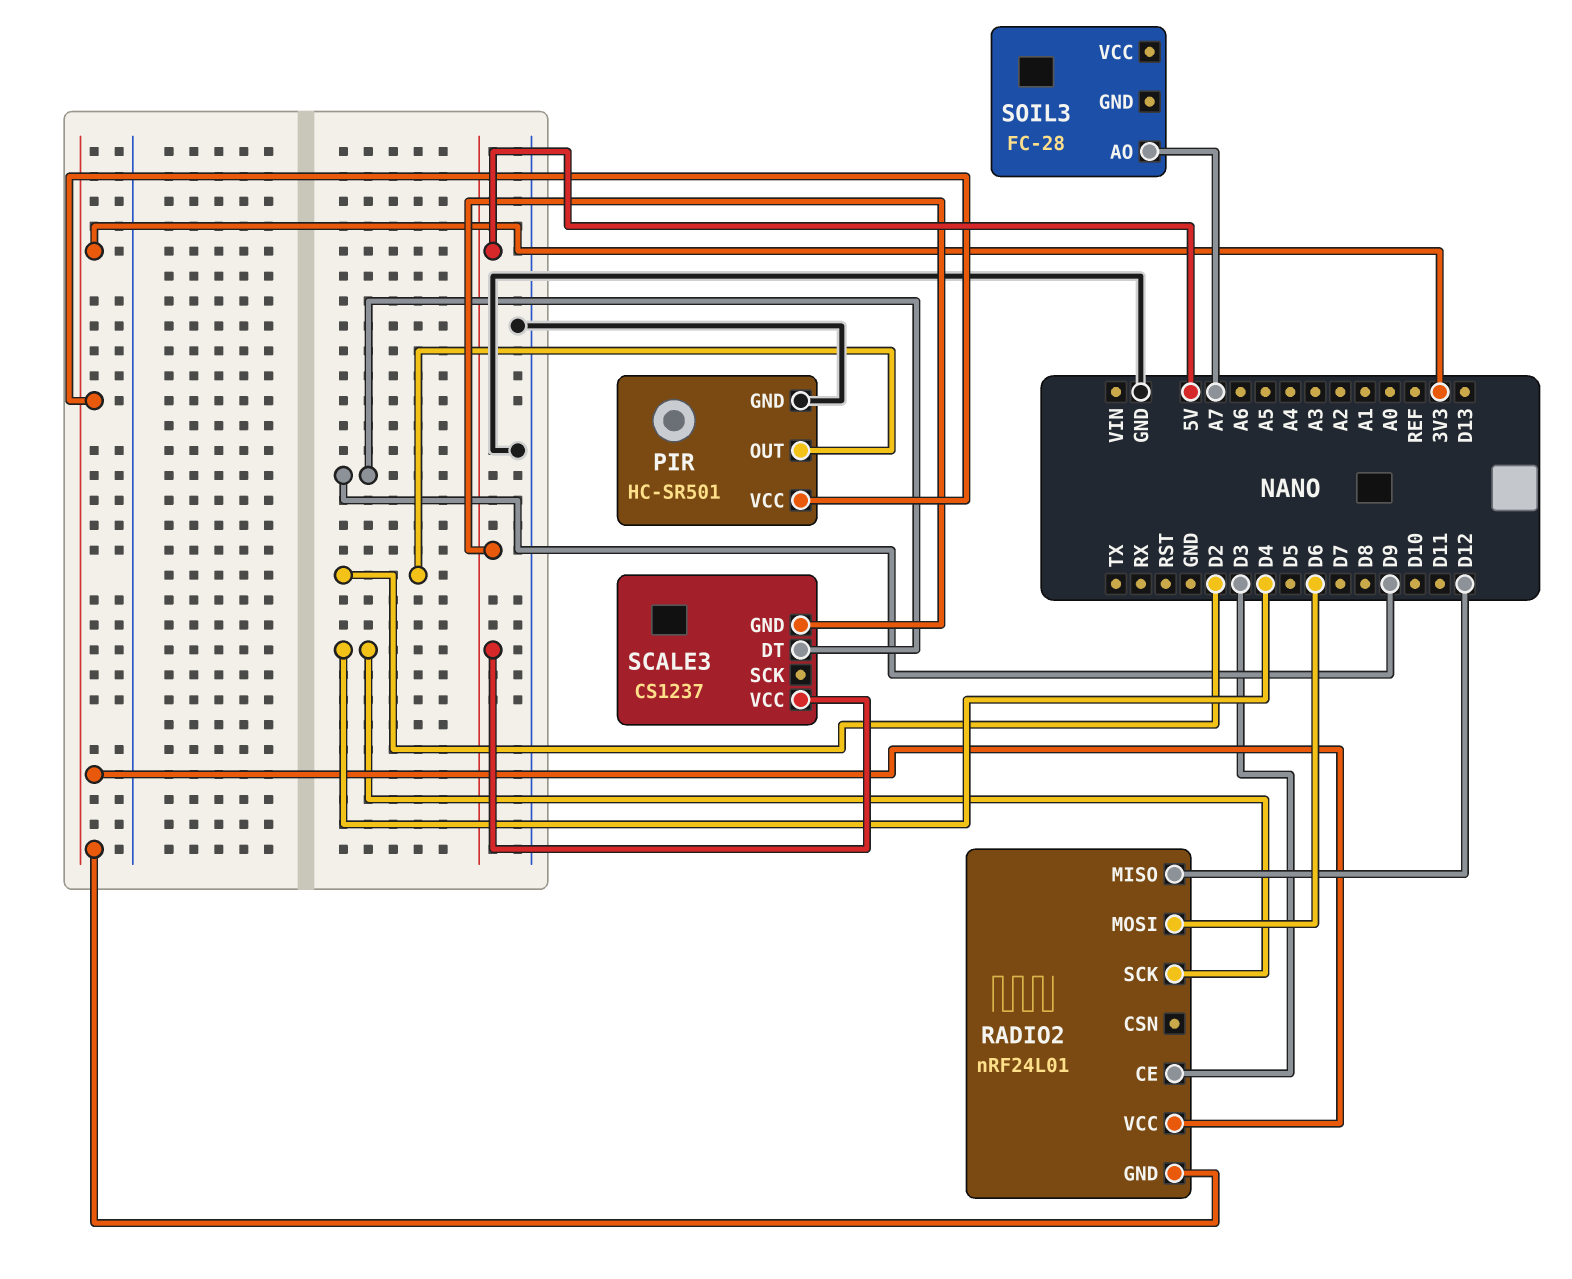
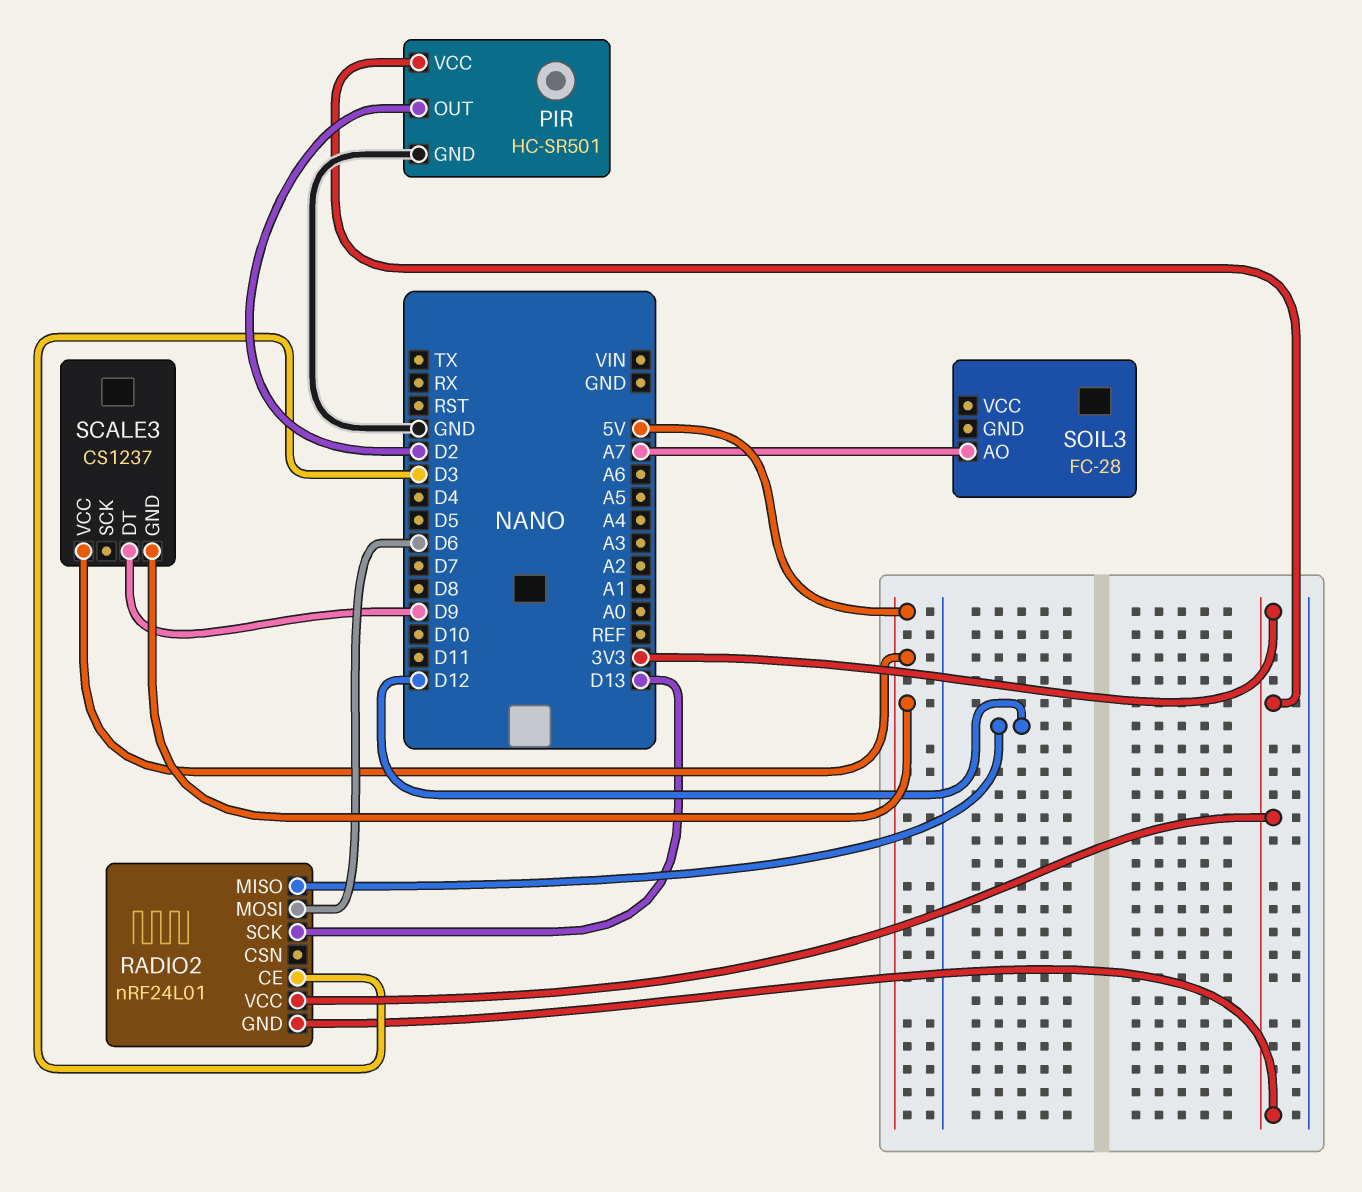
RADIO2 pin SCK: D4 -> D13

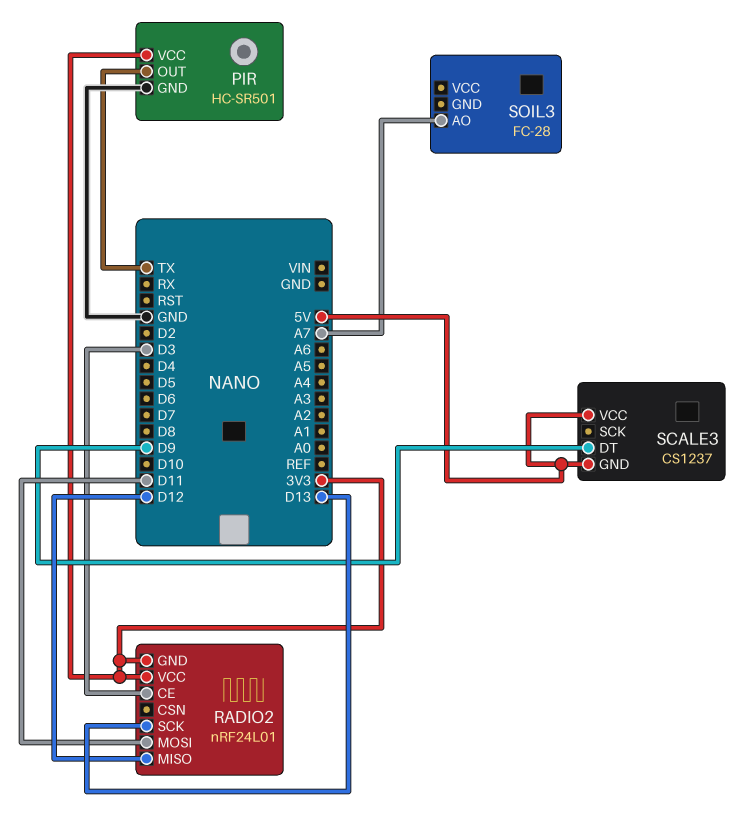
PIR pin OUT: D2 -> TX
RADIO2 pin MOSI: D6 -> D11

